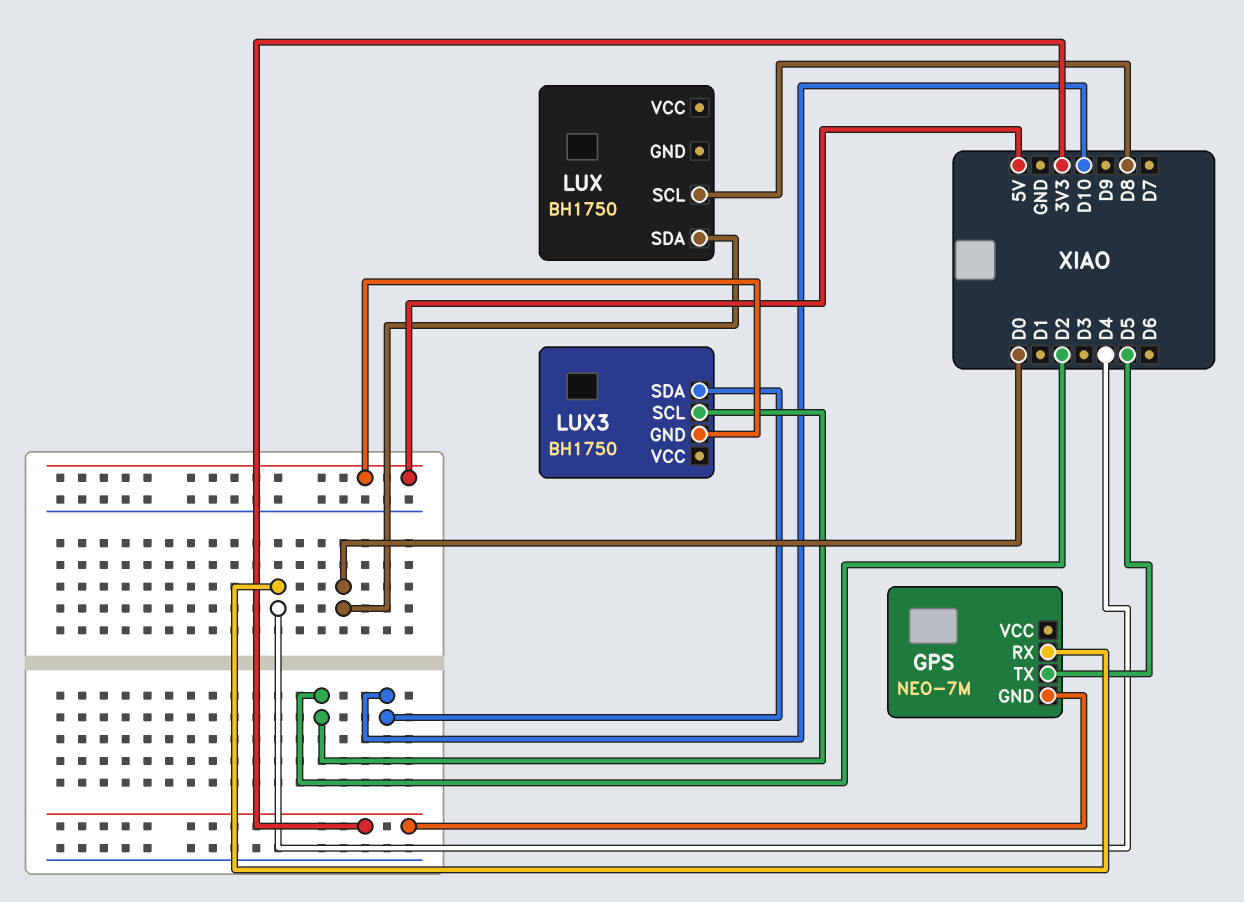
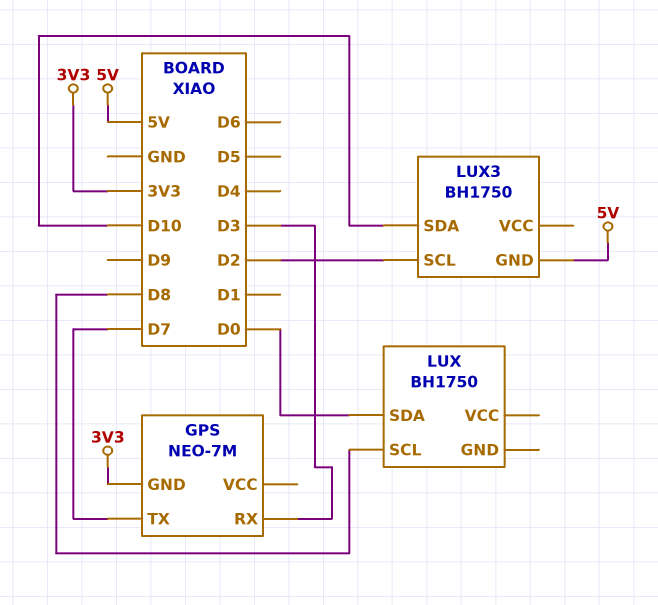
GPS pin RX: D4 -> D3
GPS pin TX: D5 -> D7

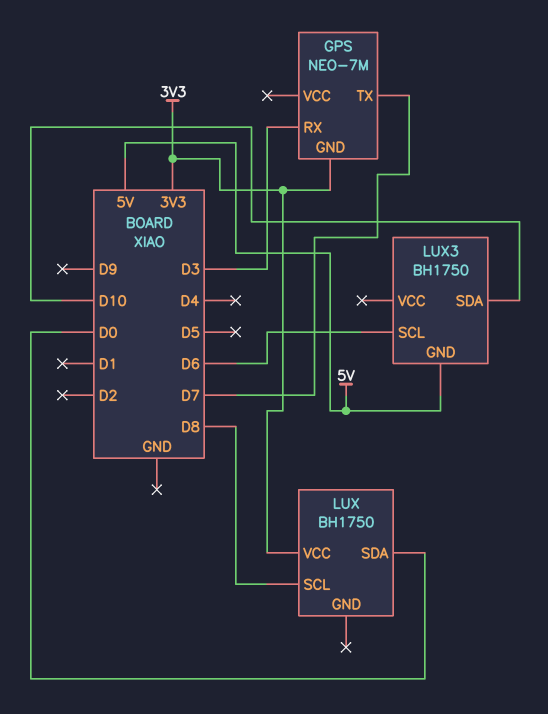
LUX pin VCC: none -> 3V3
LUX3 pin SCL: D2 -> D6

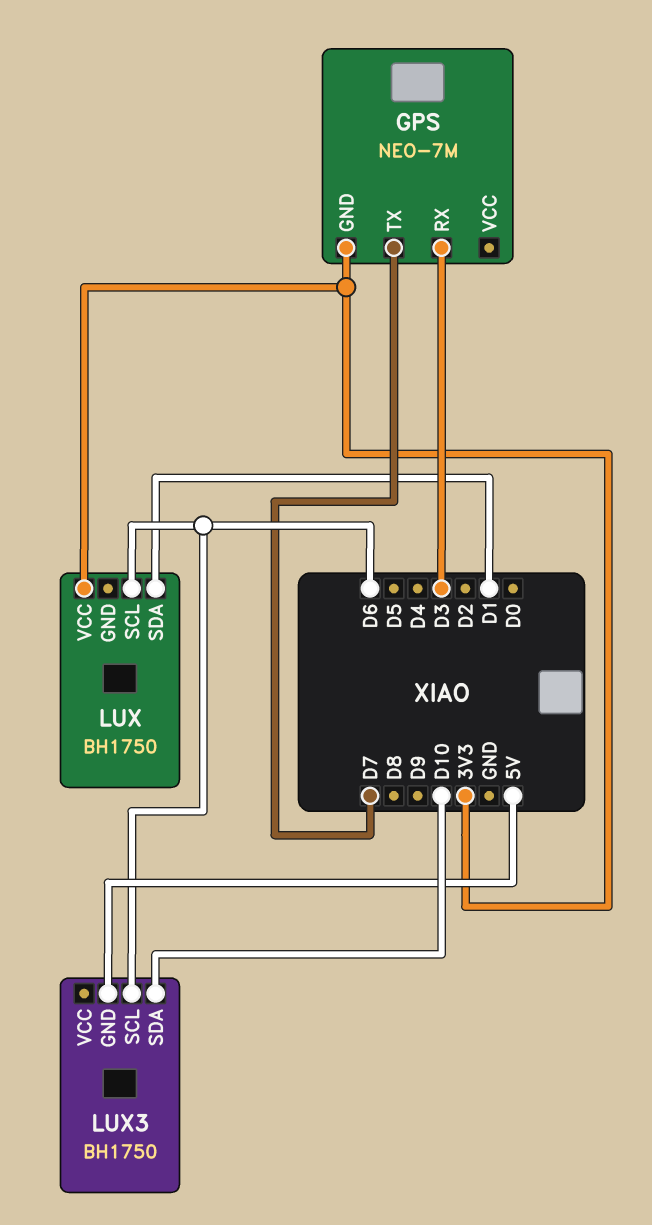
LUX pin SCL: D8 -> D6
LUX pin SDA: D0 -> D1

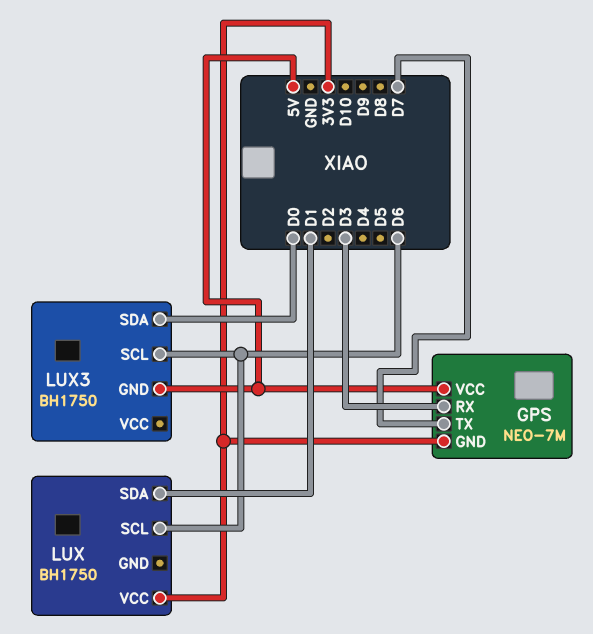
GPS pin VCC: none -> 5V
LUX3 pin SDA: D10 -> D0

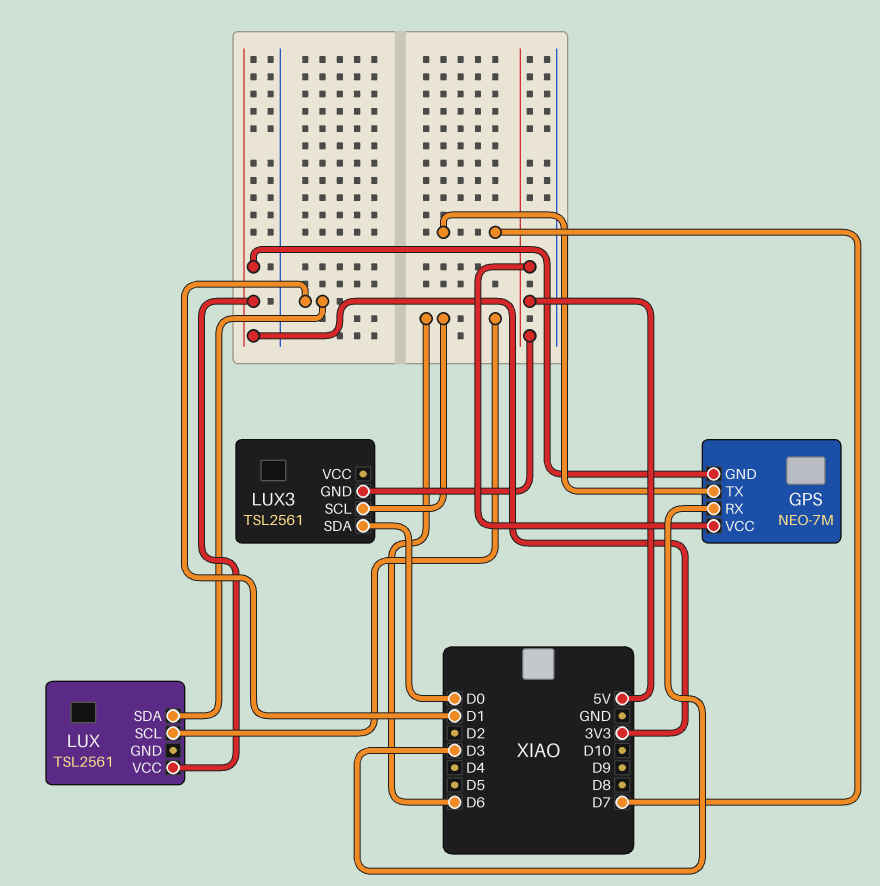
LUX: BH1750 -> TSL2561
LUX3: BH1750 -> TSL2561

